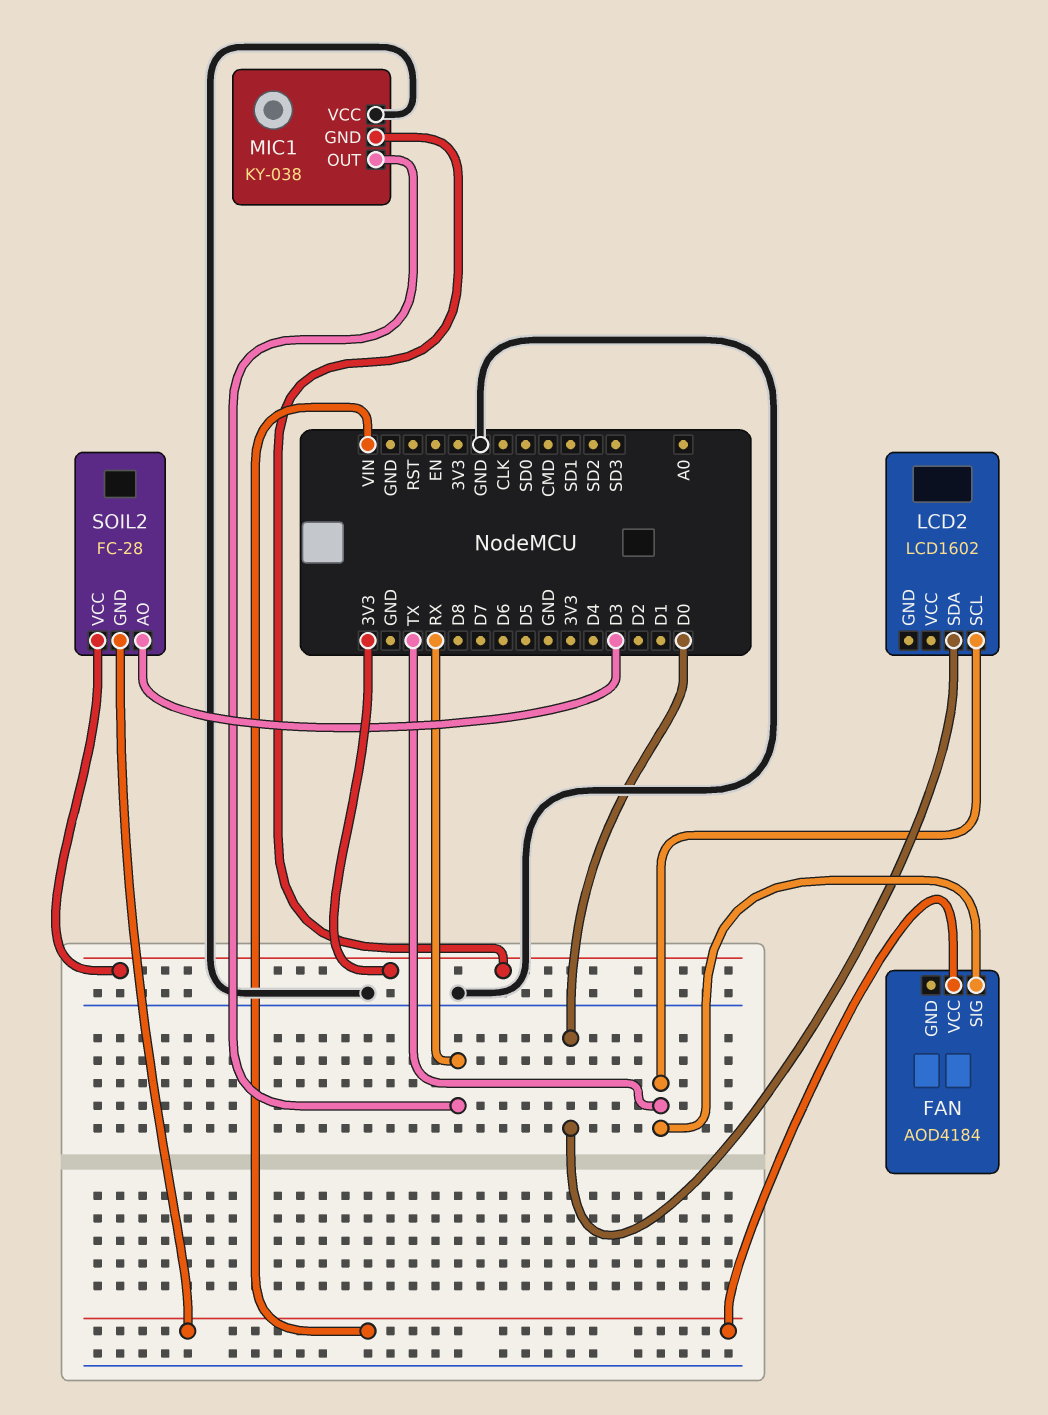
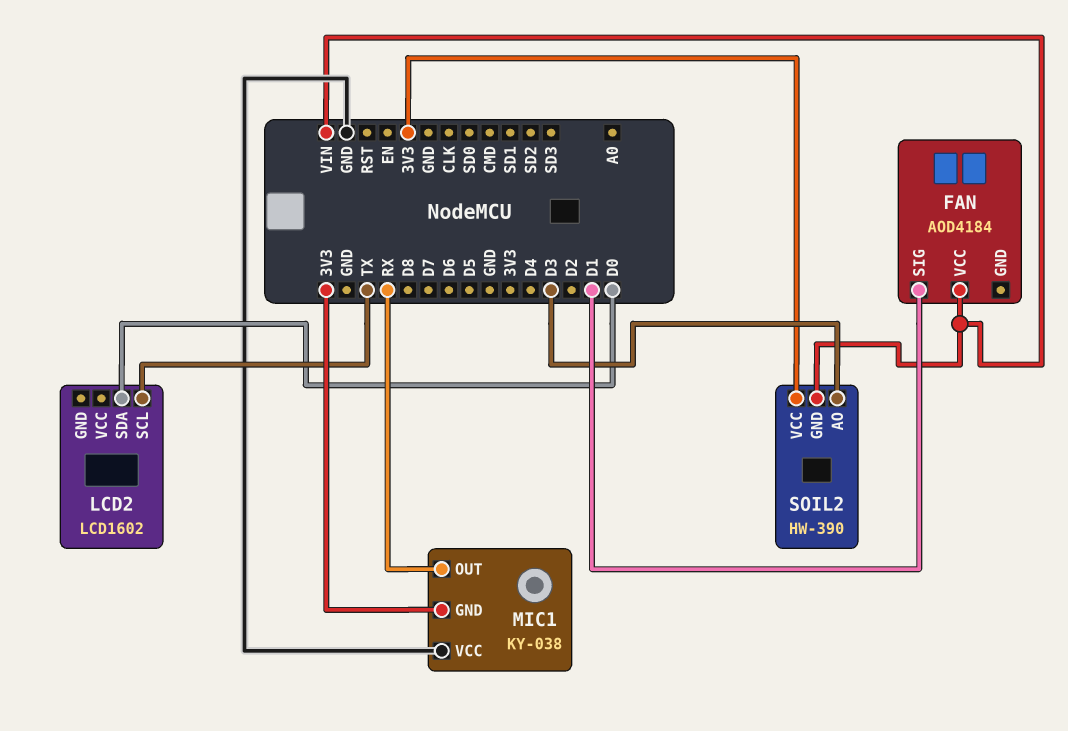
FAN pin SIG: TX -> D1
SOIL2: FC-28 -> HW-390

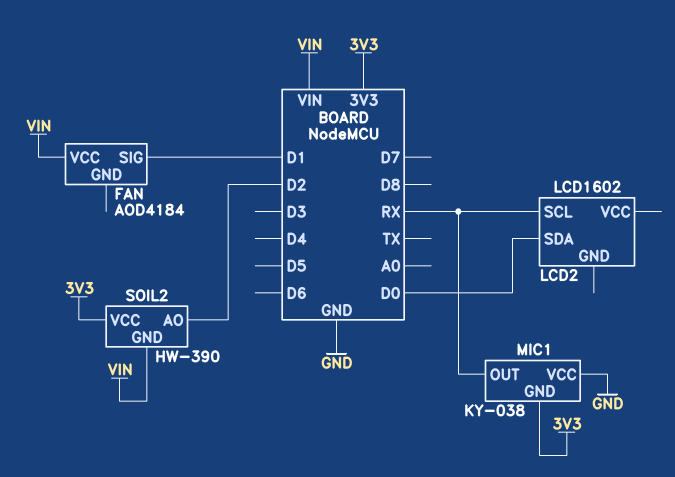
LCD2 pin SCL: TX -> RX
SOIL2 pin AO: D3 -> D2

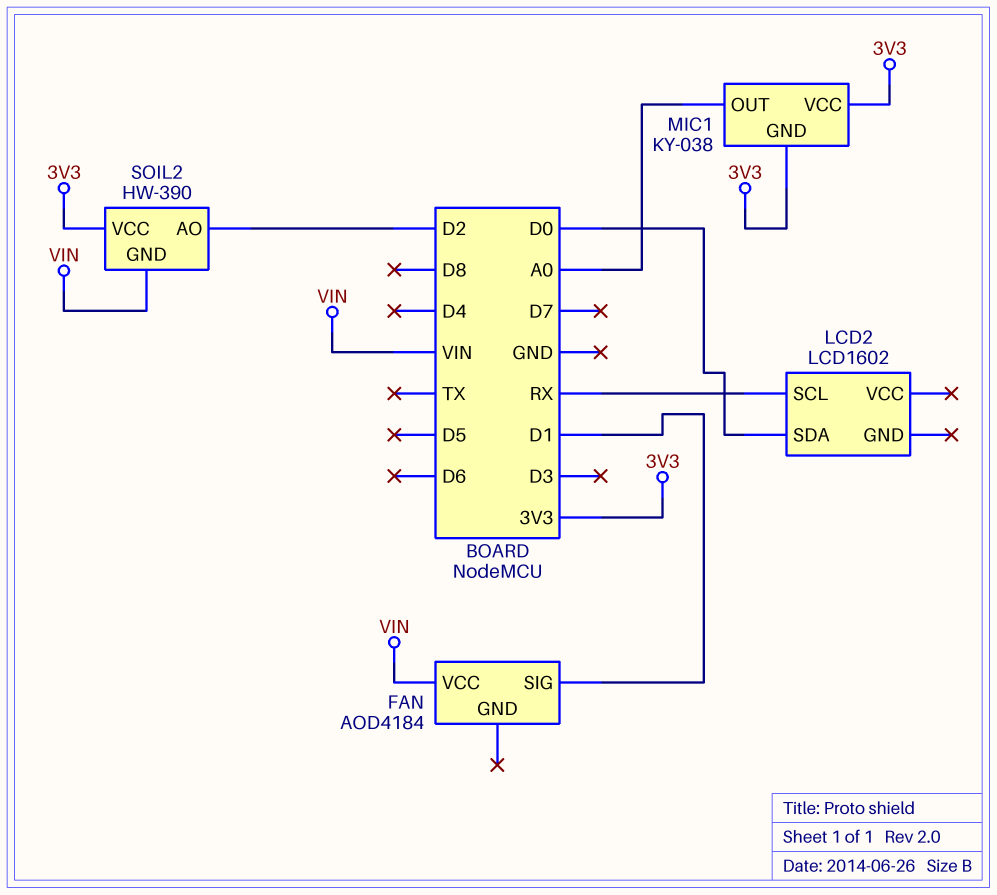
MIC1 pin OUT: RX -> A0
MIC1 pin VCC: GND -> 3V3

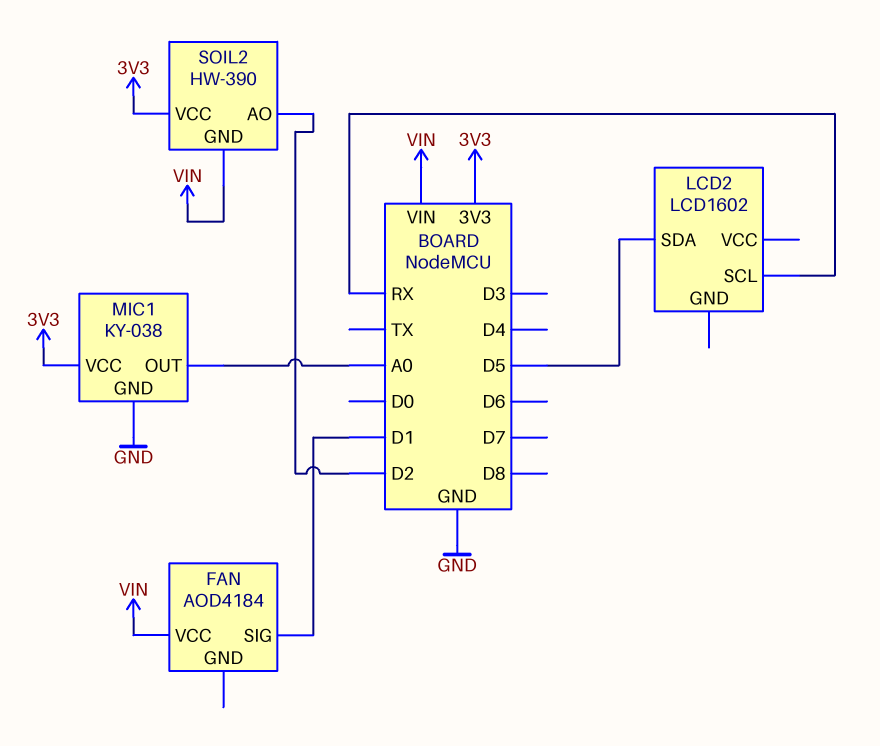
LCD2 pin SDA: D0 -> D5
MIC1 pin GND: 3V3 -> GND

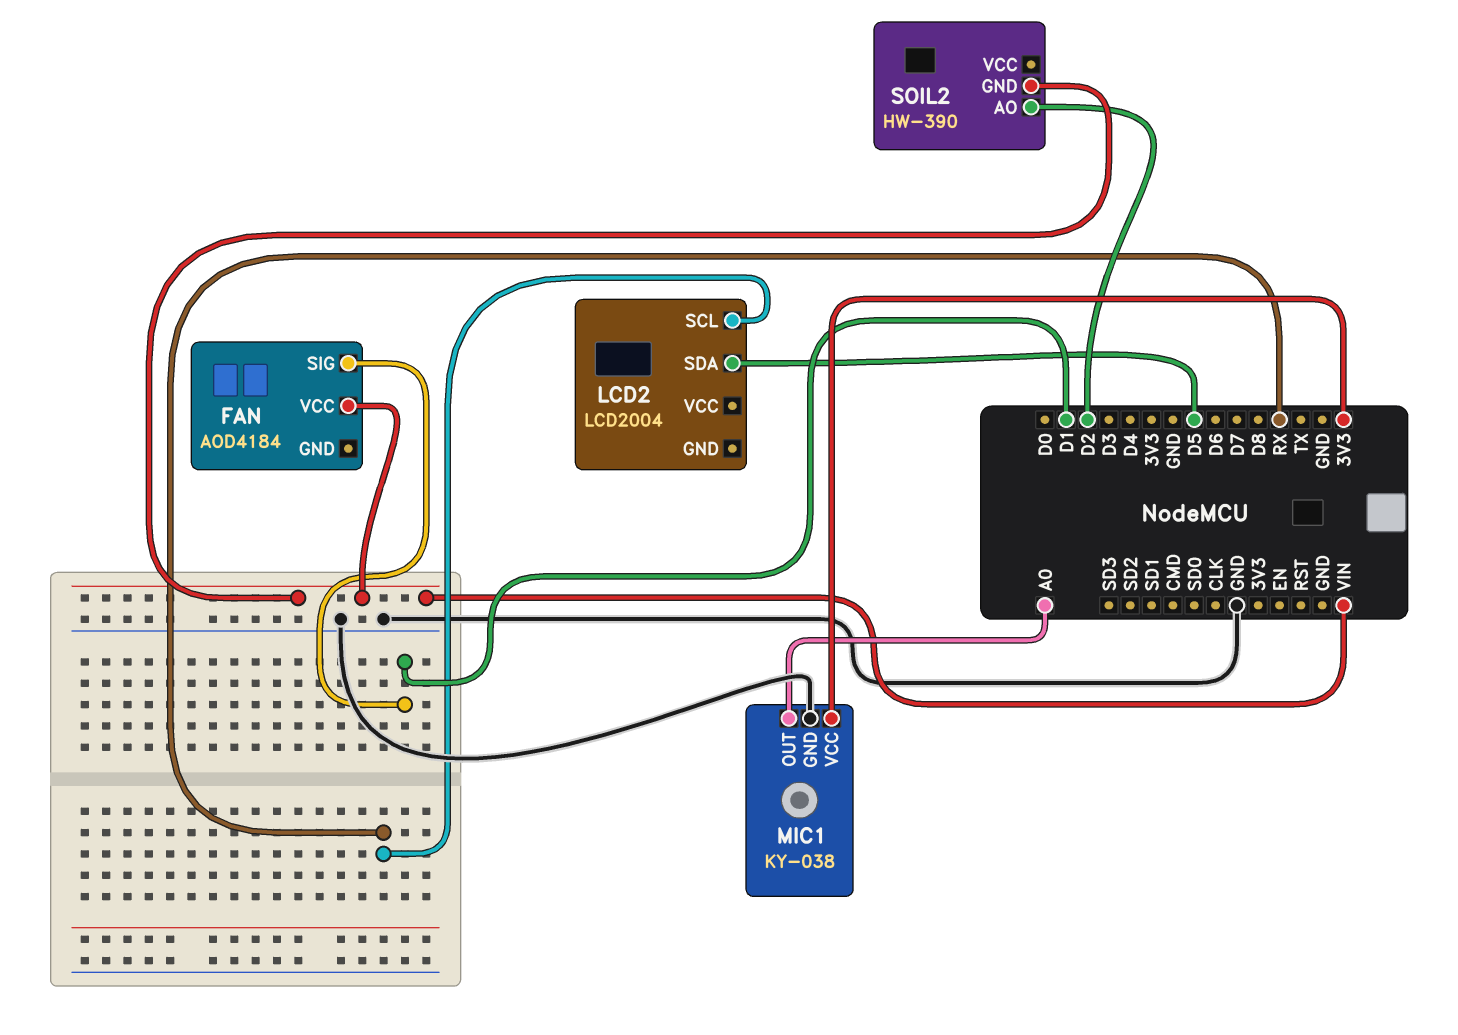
LCD2: LCD1602 -> LCD2004
SOIL2 pin VCC: 3V3 -> none

